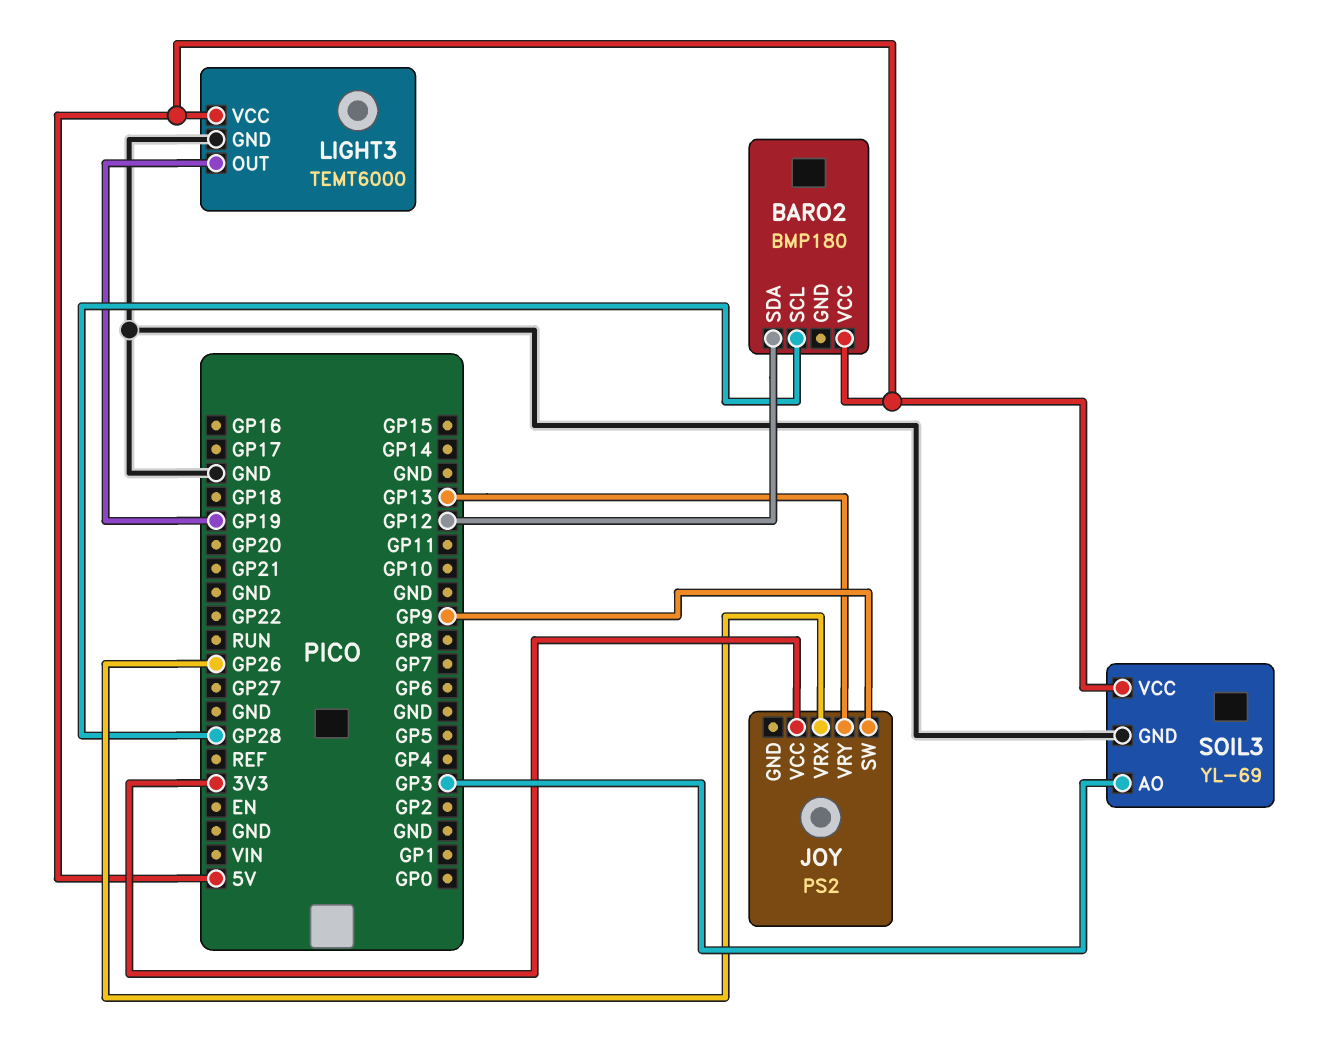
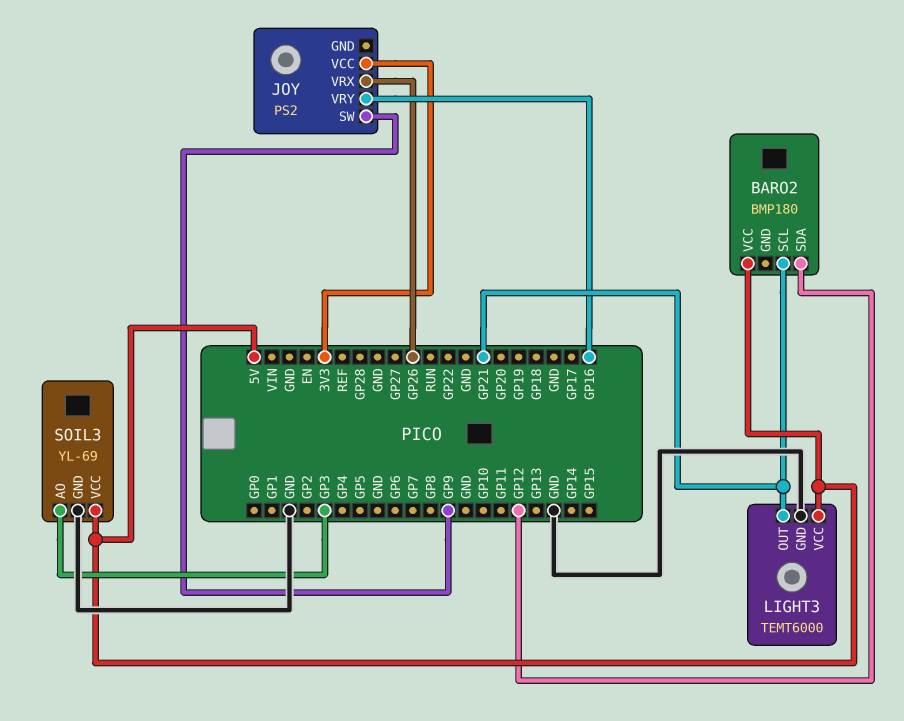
BARO2 pin SCL: GP28 -> GP21
JOY pin VRY: GP13 -> GP16
LIGHT3 pin OUT: GP19 -> GP21

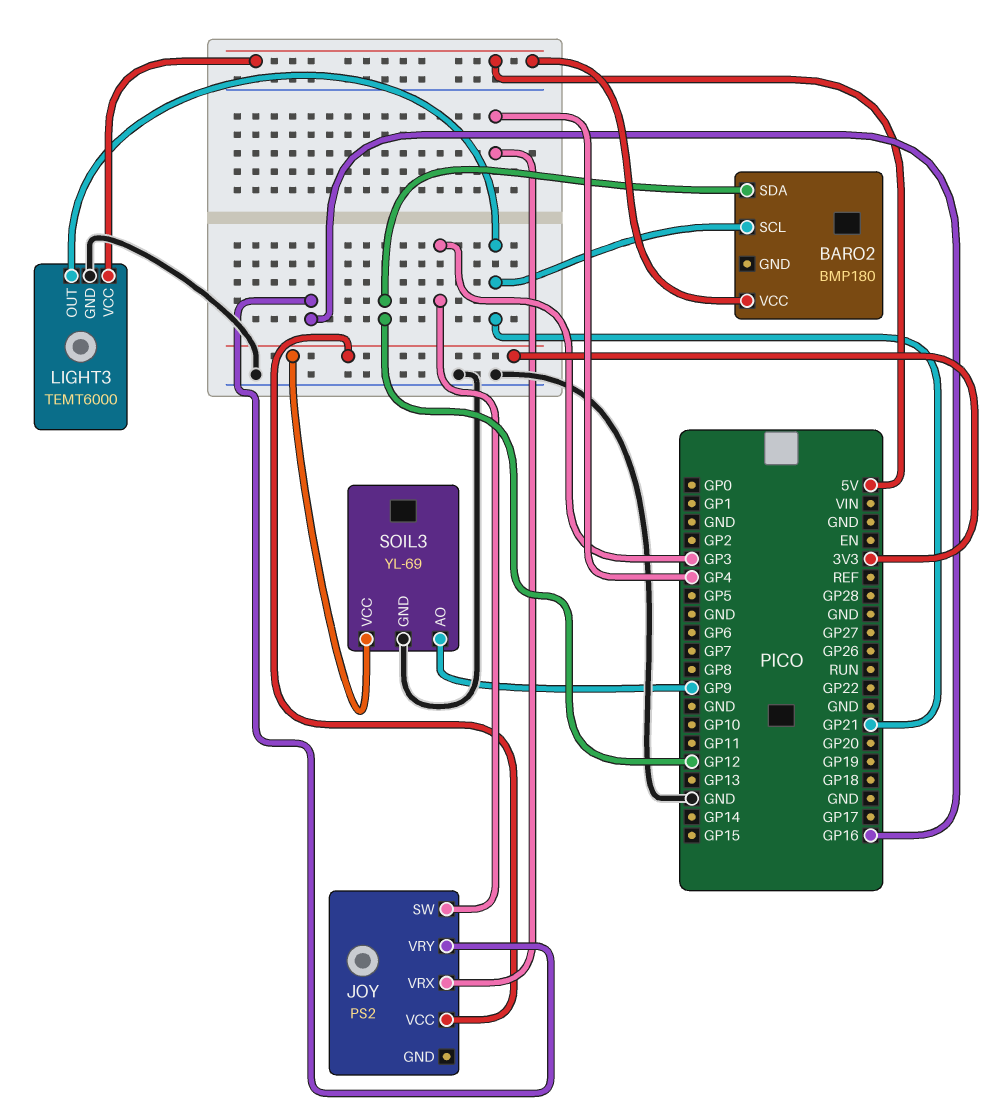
JOY pin SW: GP9 -> GP3
JOY pin VRX: GP26 -> GP4
SOIL3 pin AO: GP3 -> GP9
SOIL3 pin VCC: 5V -> 3V3

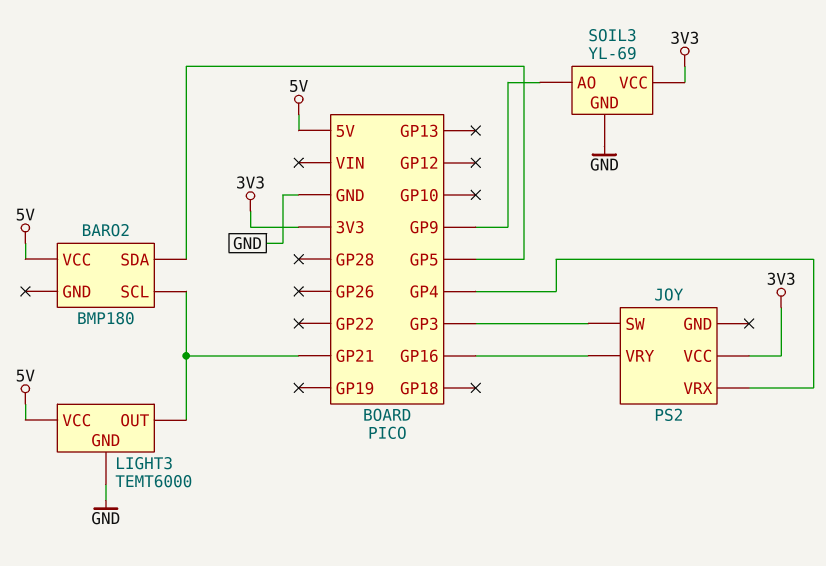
BARO2 pin SDA: GP12 -> GP5

